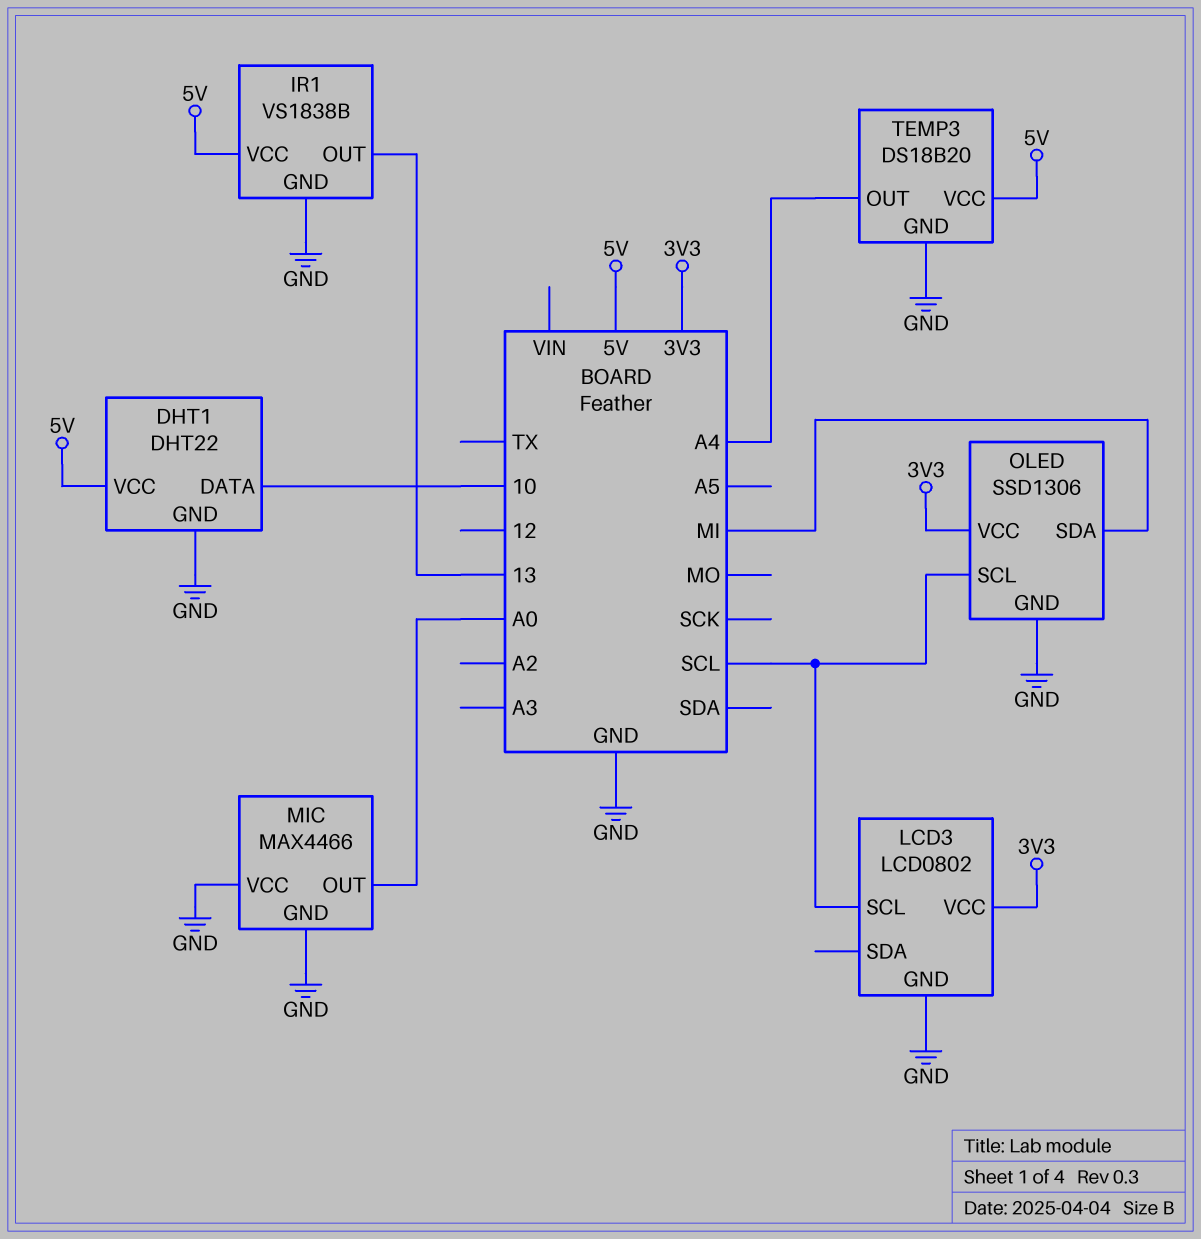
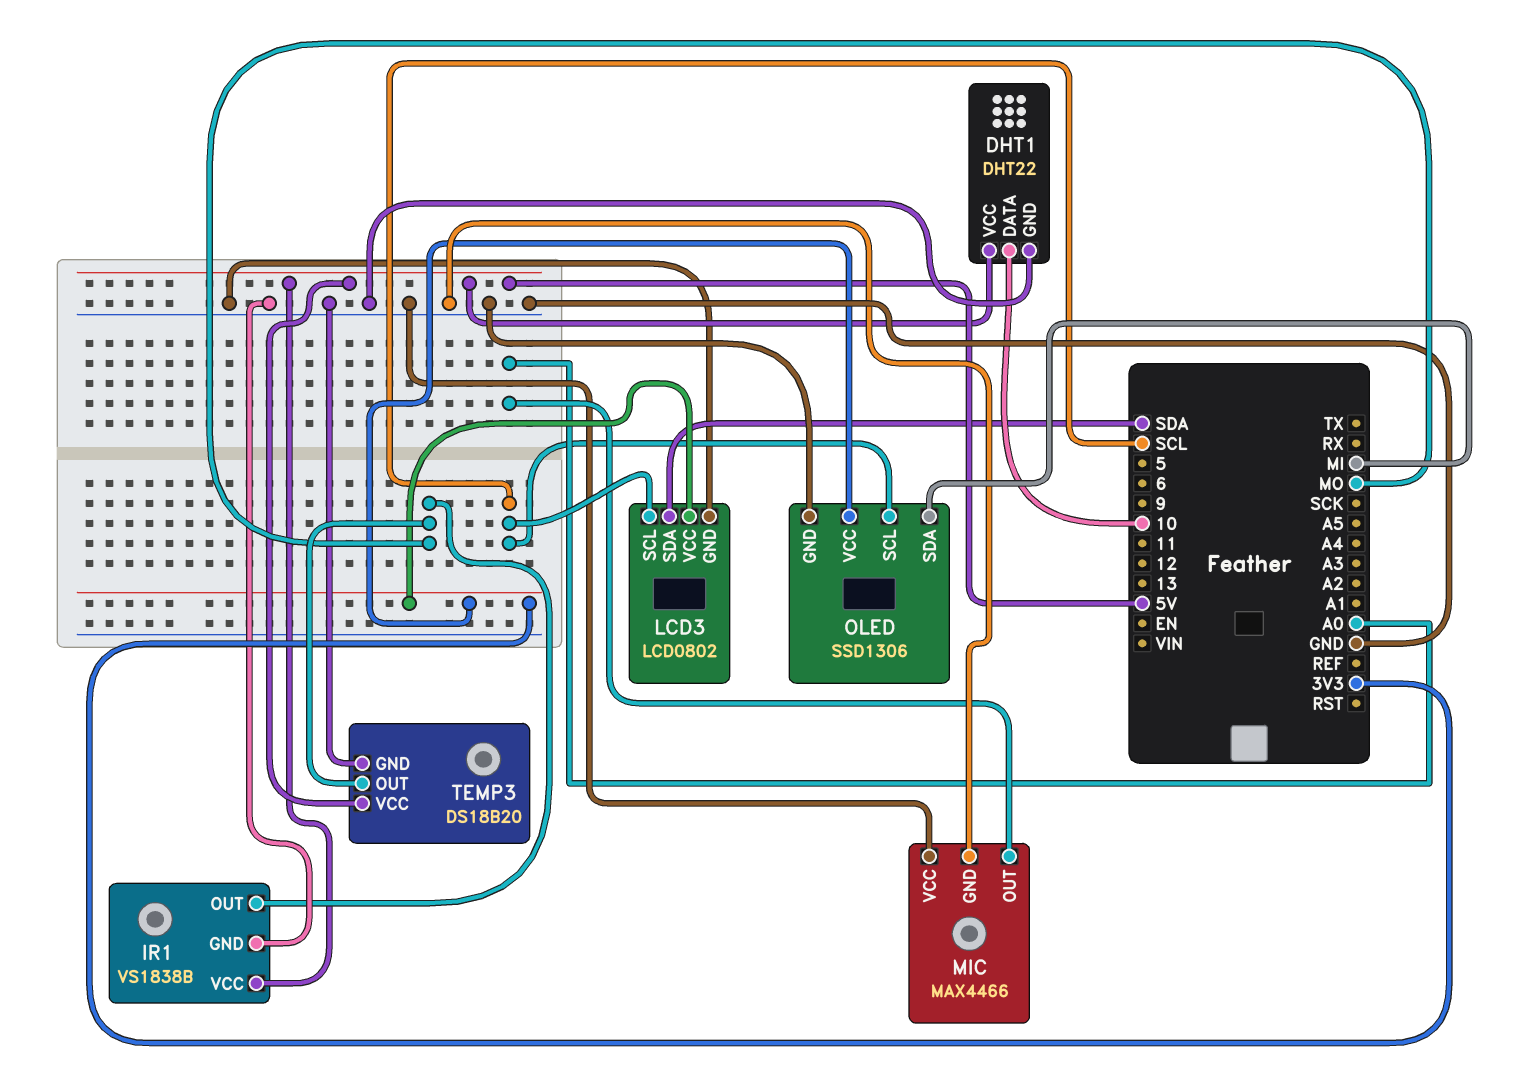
IR1 pin OUT: 13 -> MO
LCD3 pin SDA: none -> SDA
TEMP3 pin OUT: A4 -> MO

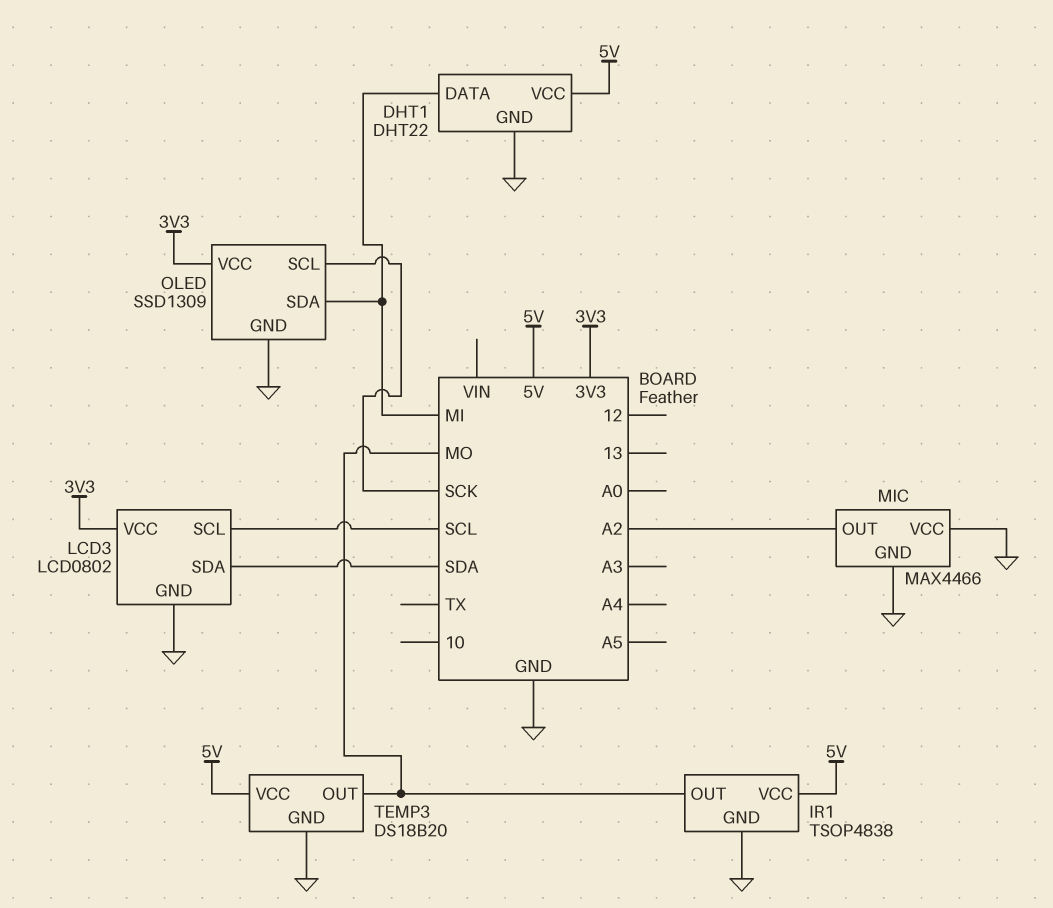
DHT1 pin DATA: 10 -> MI
IR1: VS1838B -> TSOP4838
MIC pin OUT: A0 -> A2
OLED: SSD1306 -> SSD1309
OLED pin SCL: SCL -> SCK

